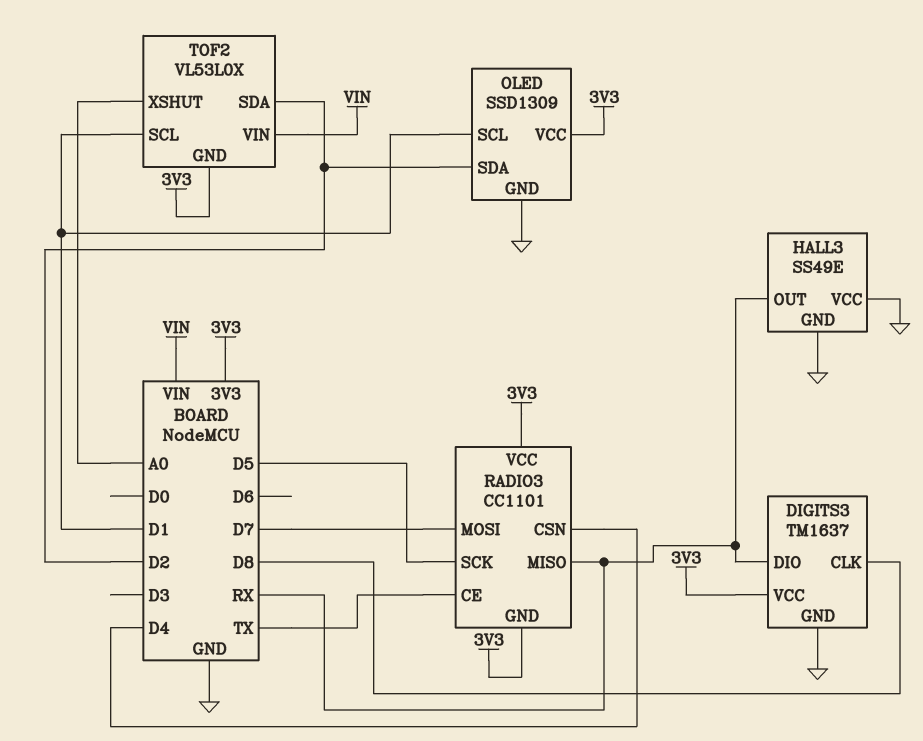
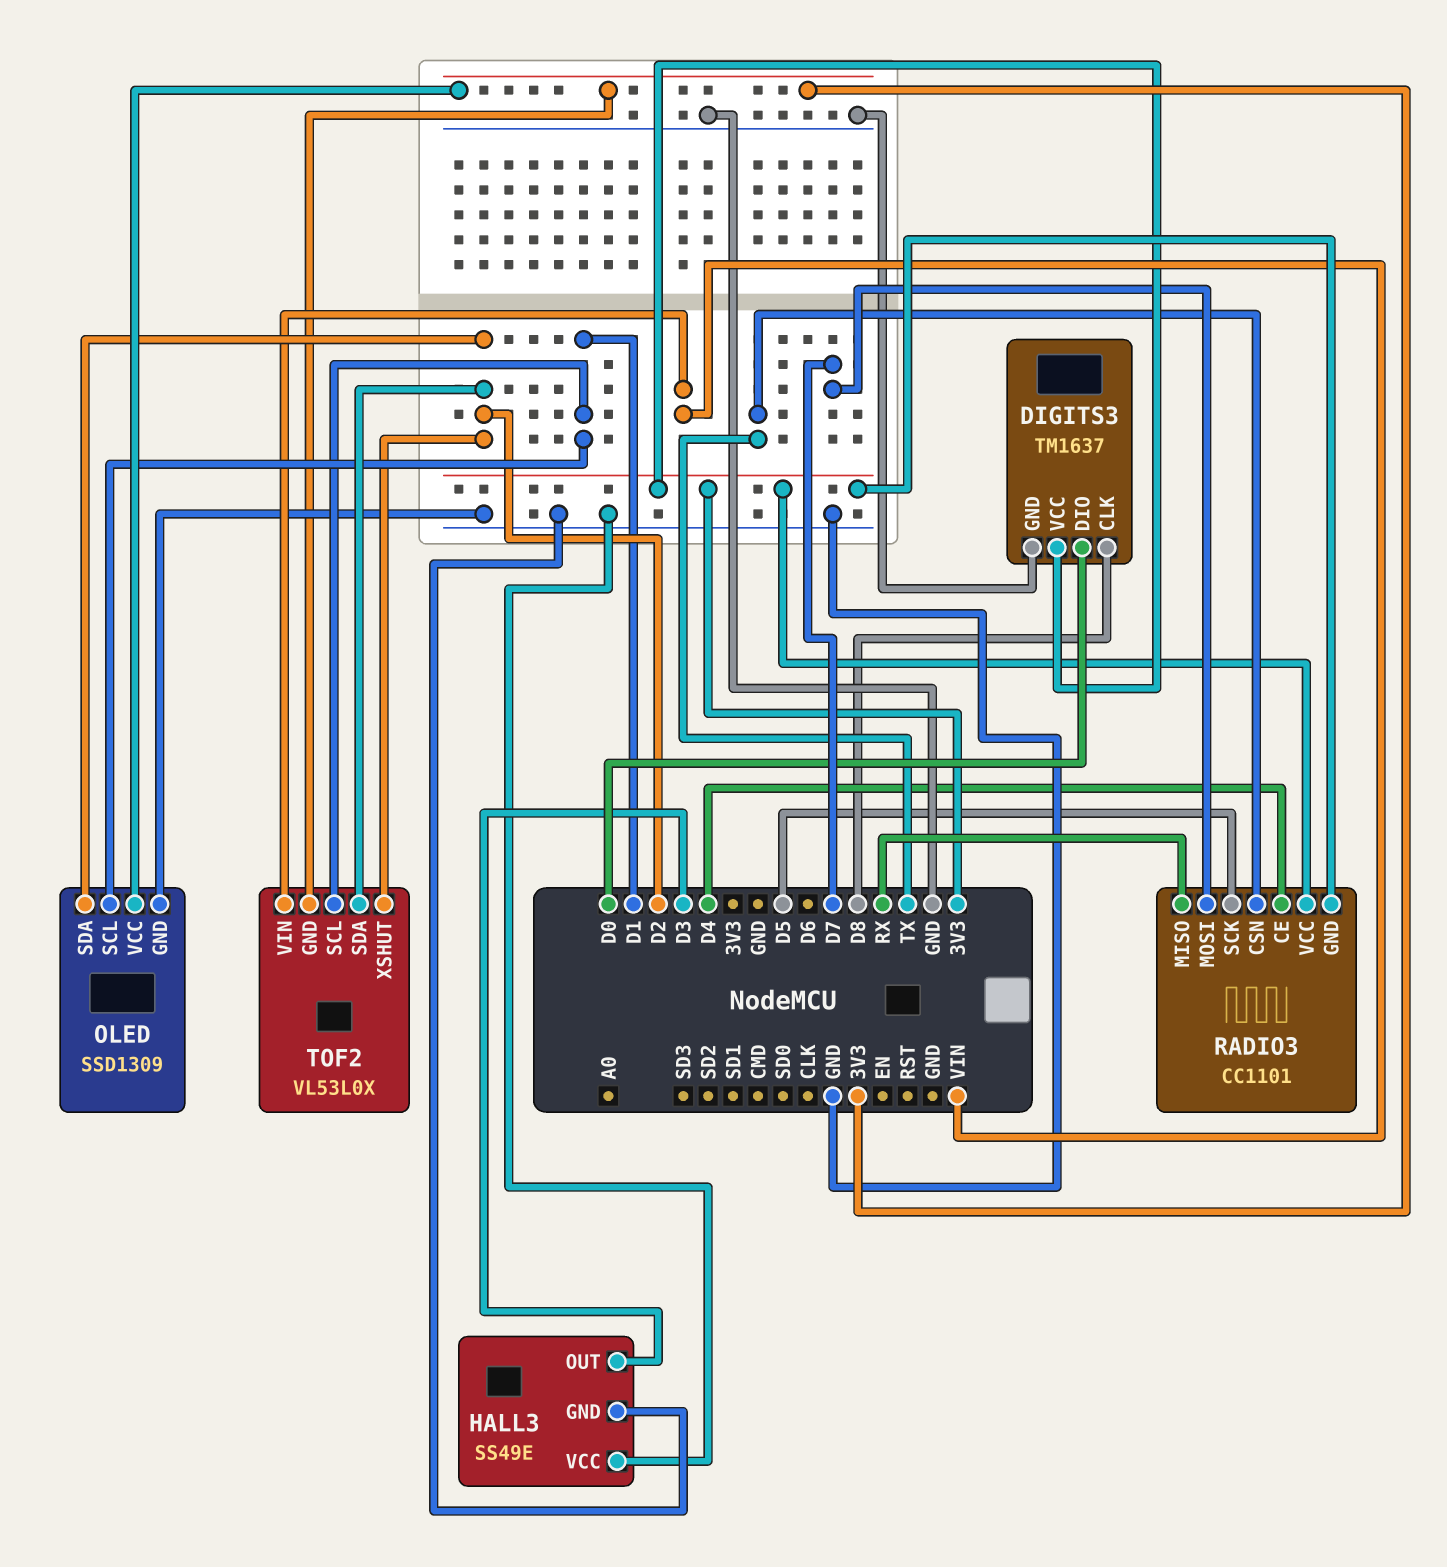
DIGITS3 pin DIO: RX -> D0
HALL3 pin OUT: RX -> D3
RADIO3 pin CE: TX -> D4
RADIO3 pin CSN: D4 -> TX
TOF2 pin XSHUT: A0 -> D2

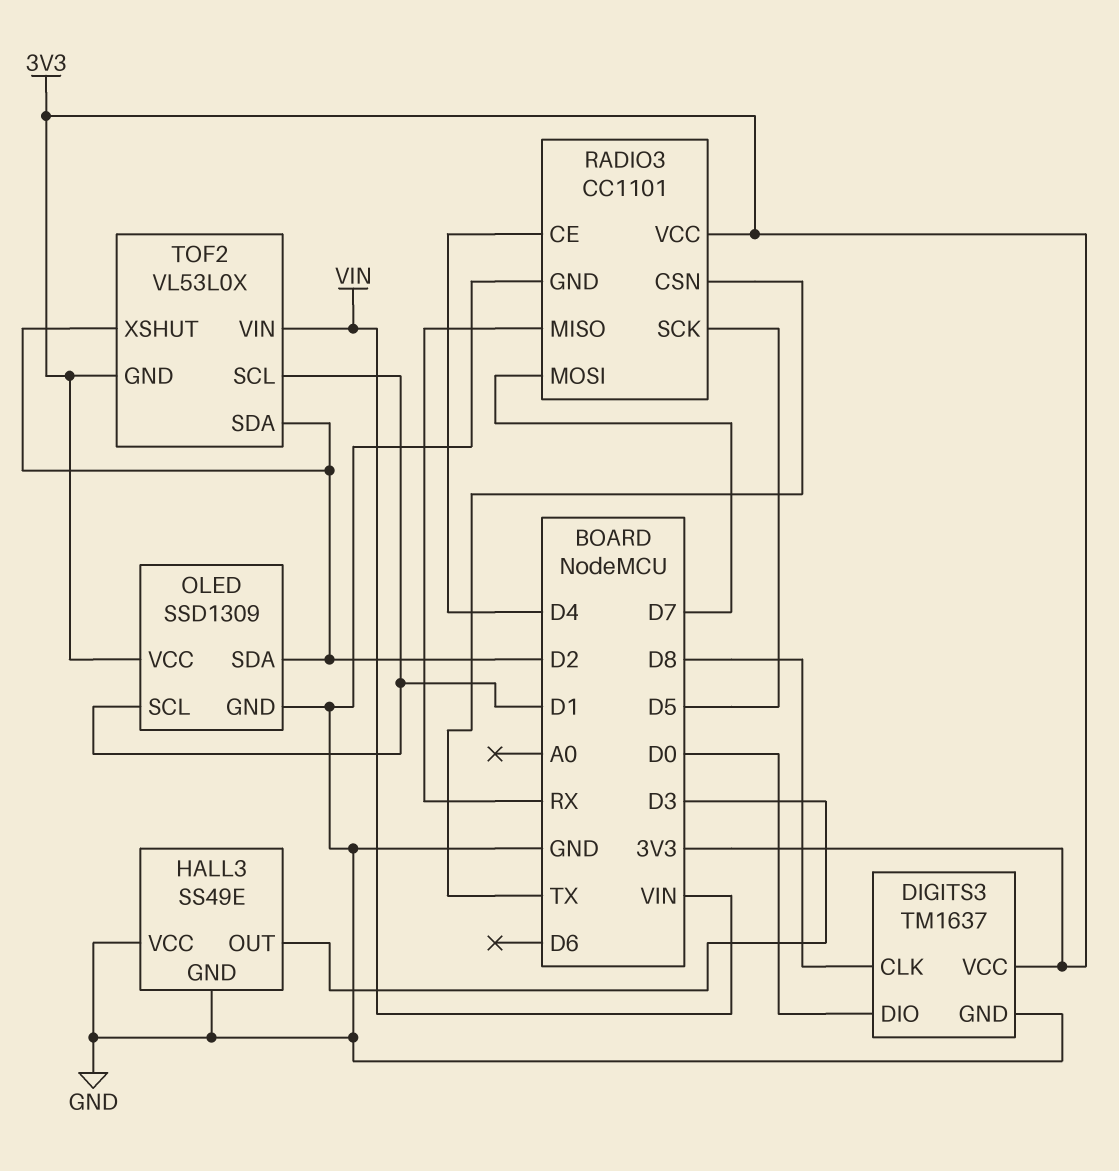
RADIO3 pin GND: 3V3 -> GND

